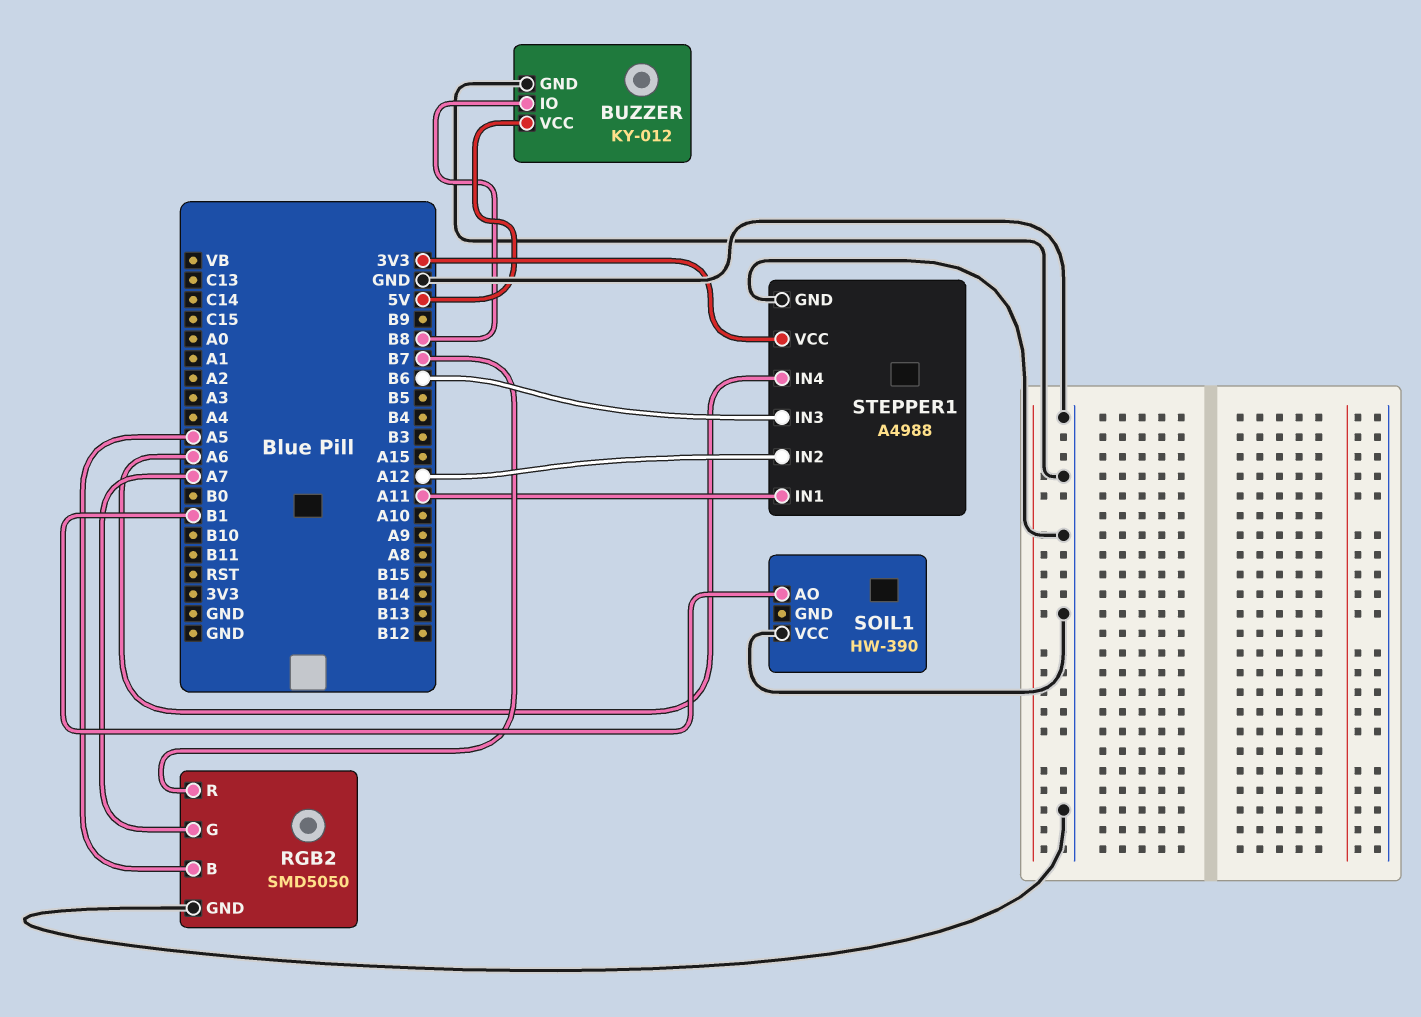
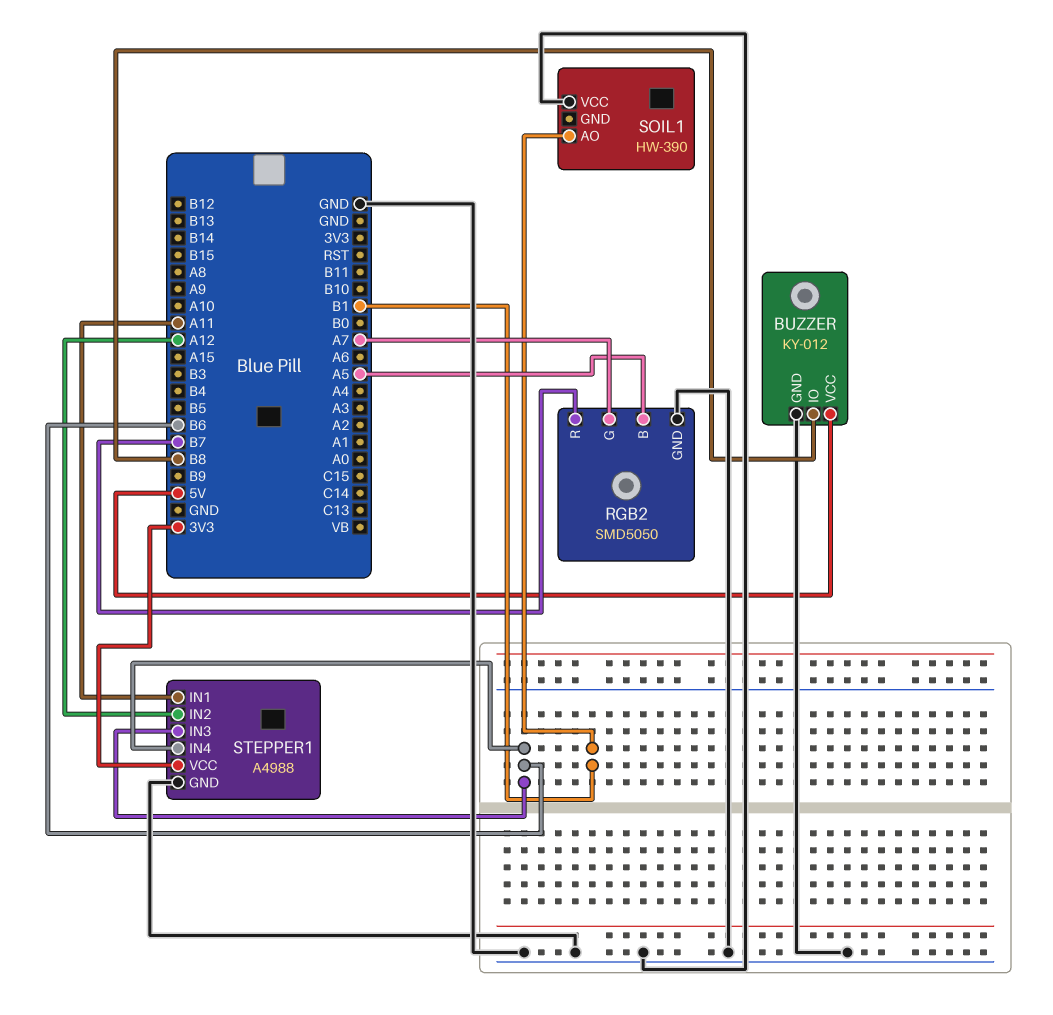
STEPPER1 pin IN4: A6 -> B6

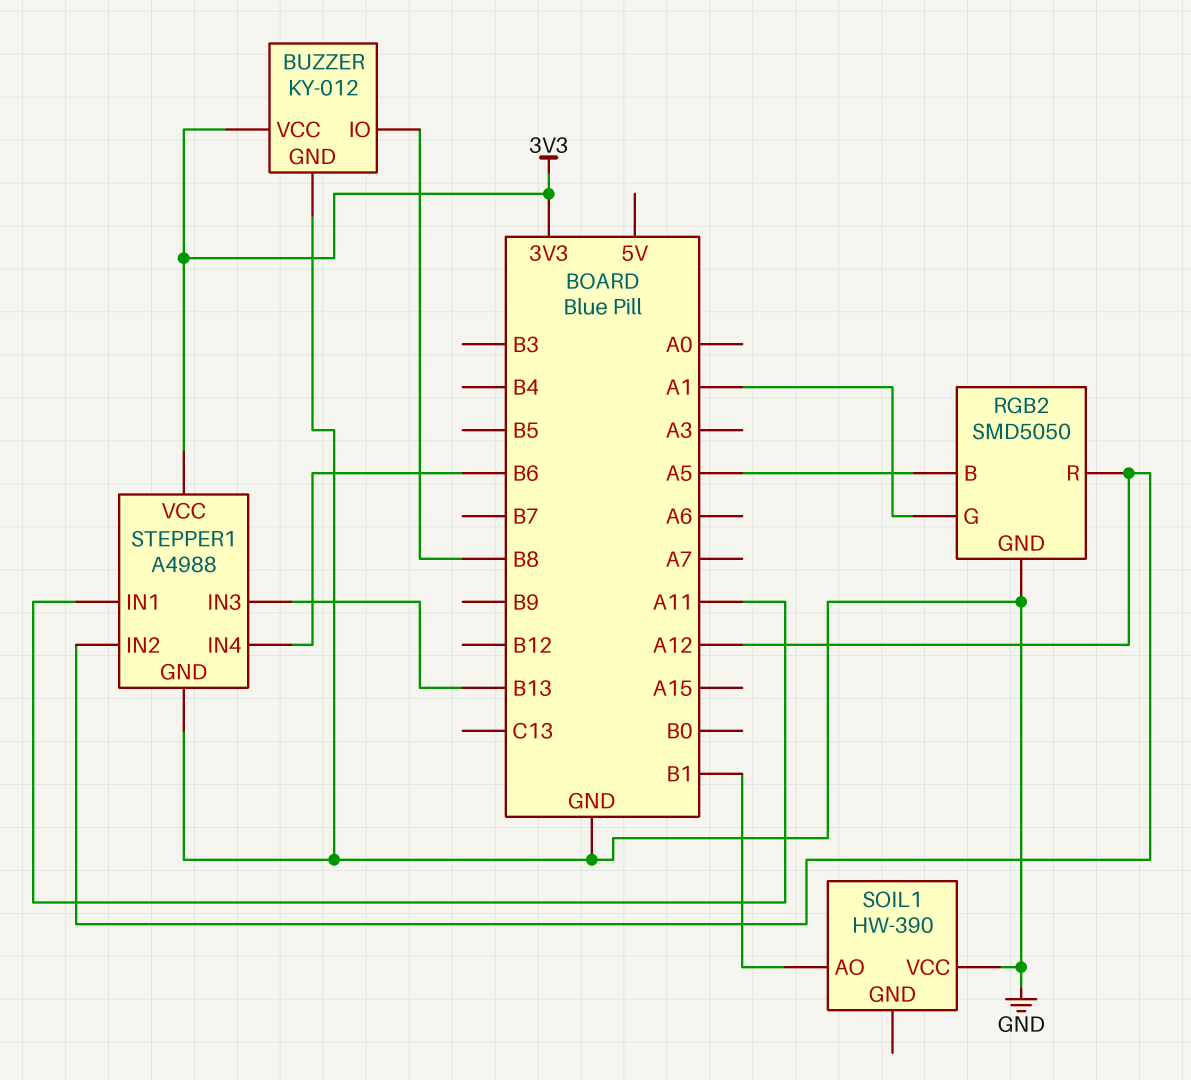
BUZZER pin VCC: 5V -> 3V3
RGB2 pin G: A7 -> A1
RGB2 pin R: B7 -> A12
STEPPER1 pin IN3: B6 -> B13

